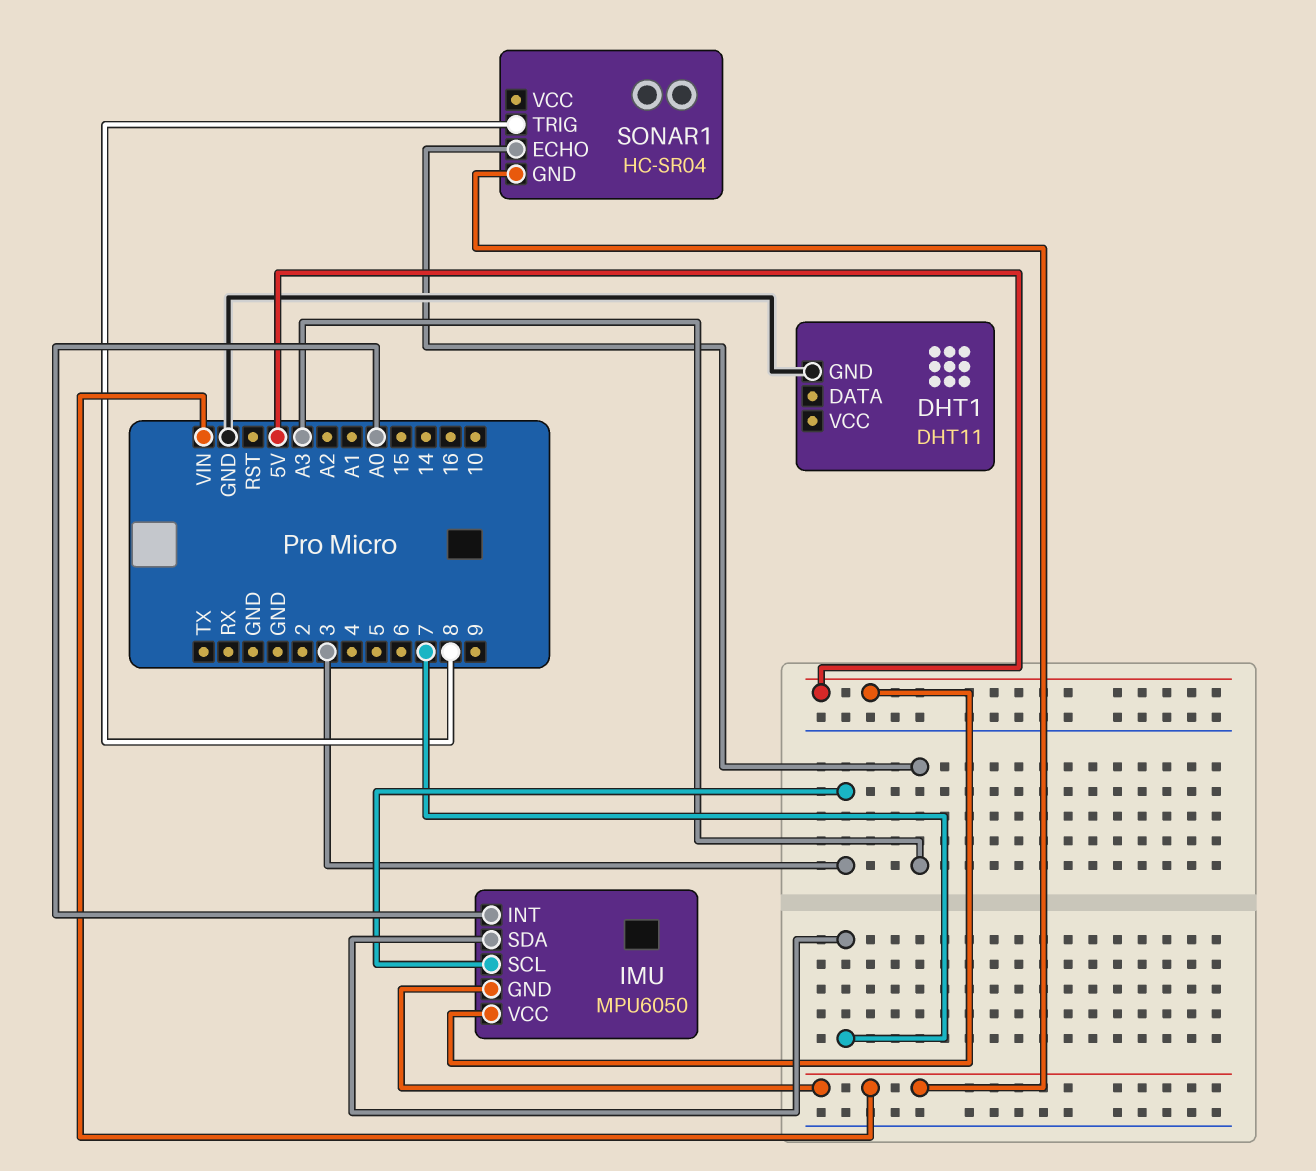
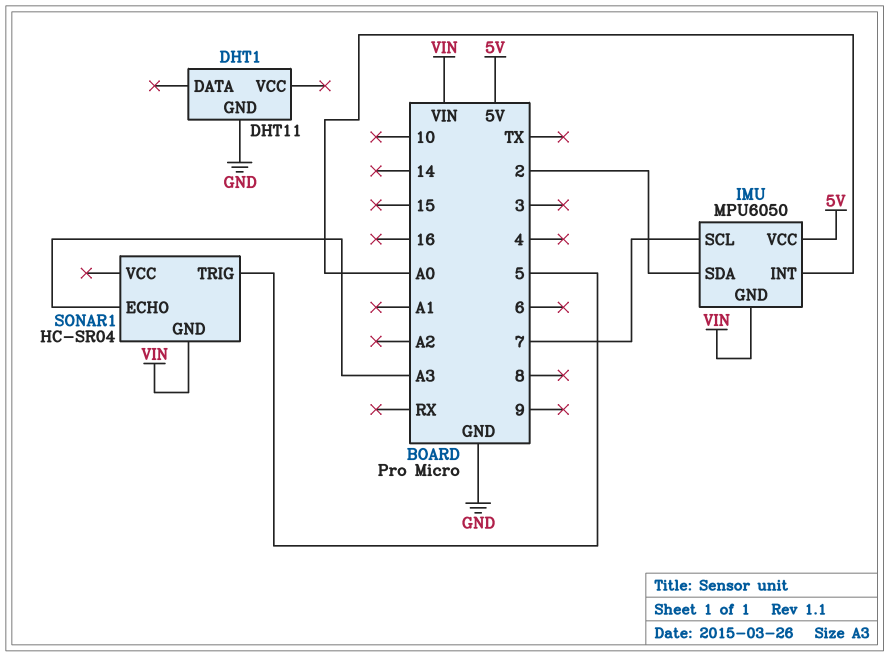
IMU pin SCL: 3 -> 7
IMU pin SDA: 7 -> 2
SONAR1 pin TRIG: 8 -> 5

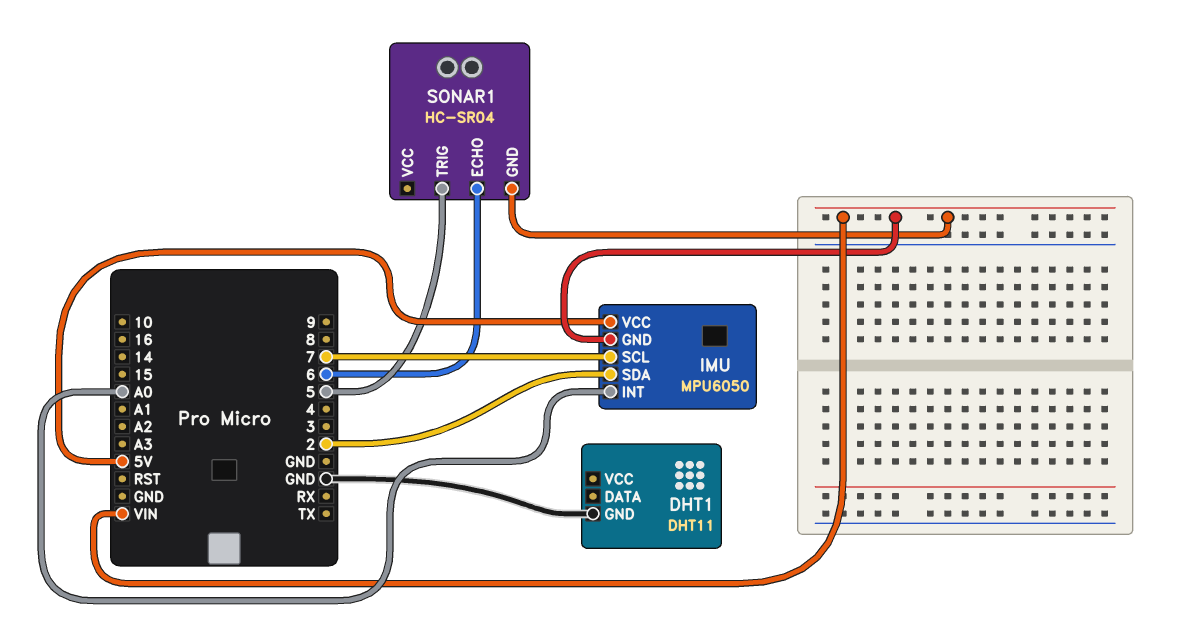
SONAR1 pin ECHO: A3 -> 6

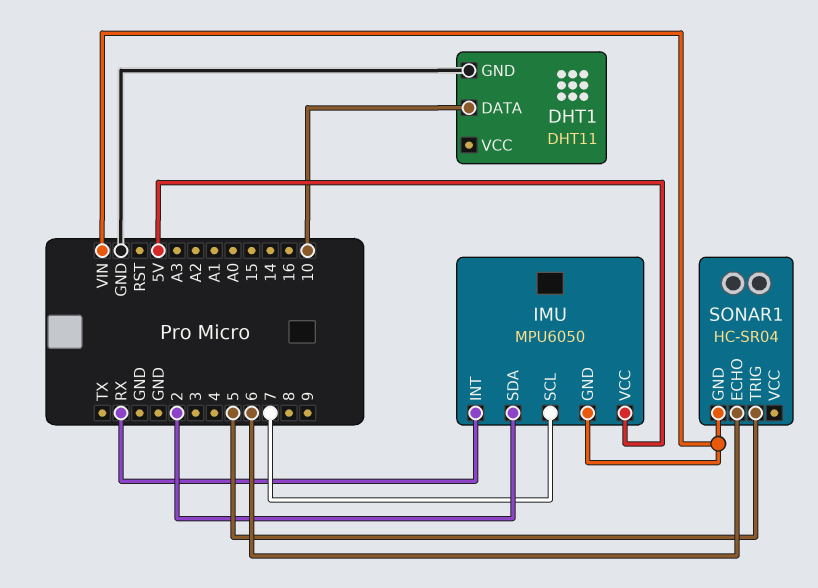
DHT1 pin DATA: none -> 10
IMU pin INT: A0 -> RX

